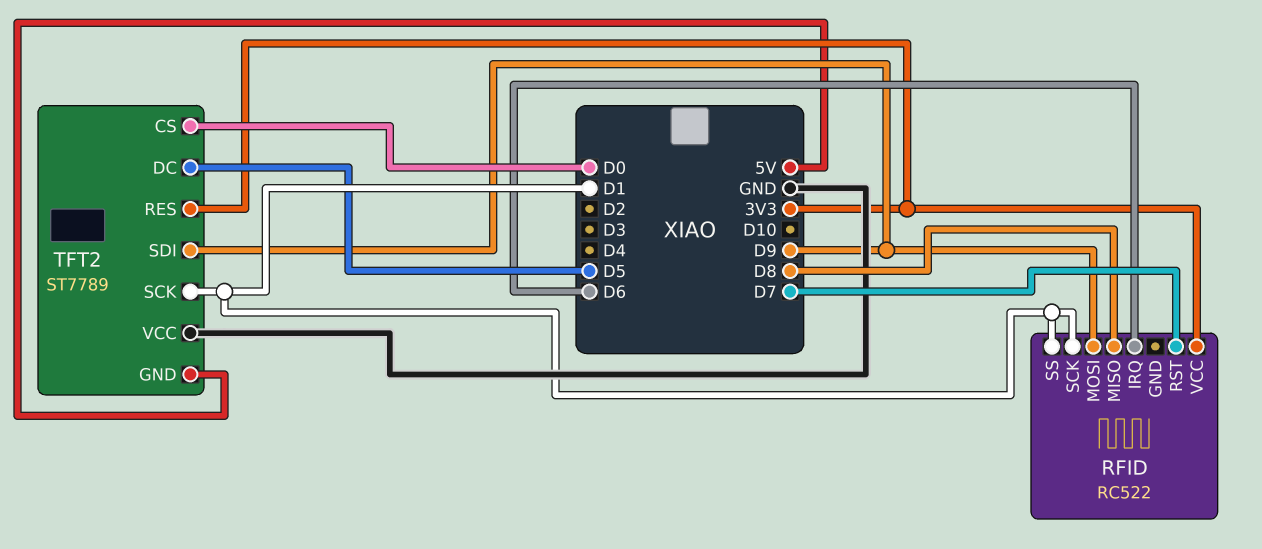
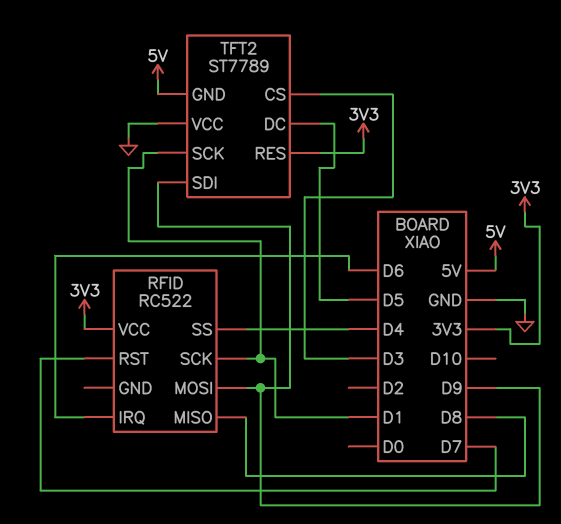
RFID pin SS: D1 -> D4
TFT2 pin CS: D0 -> D3

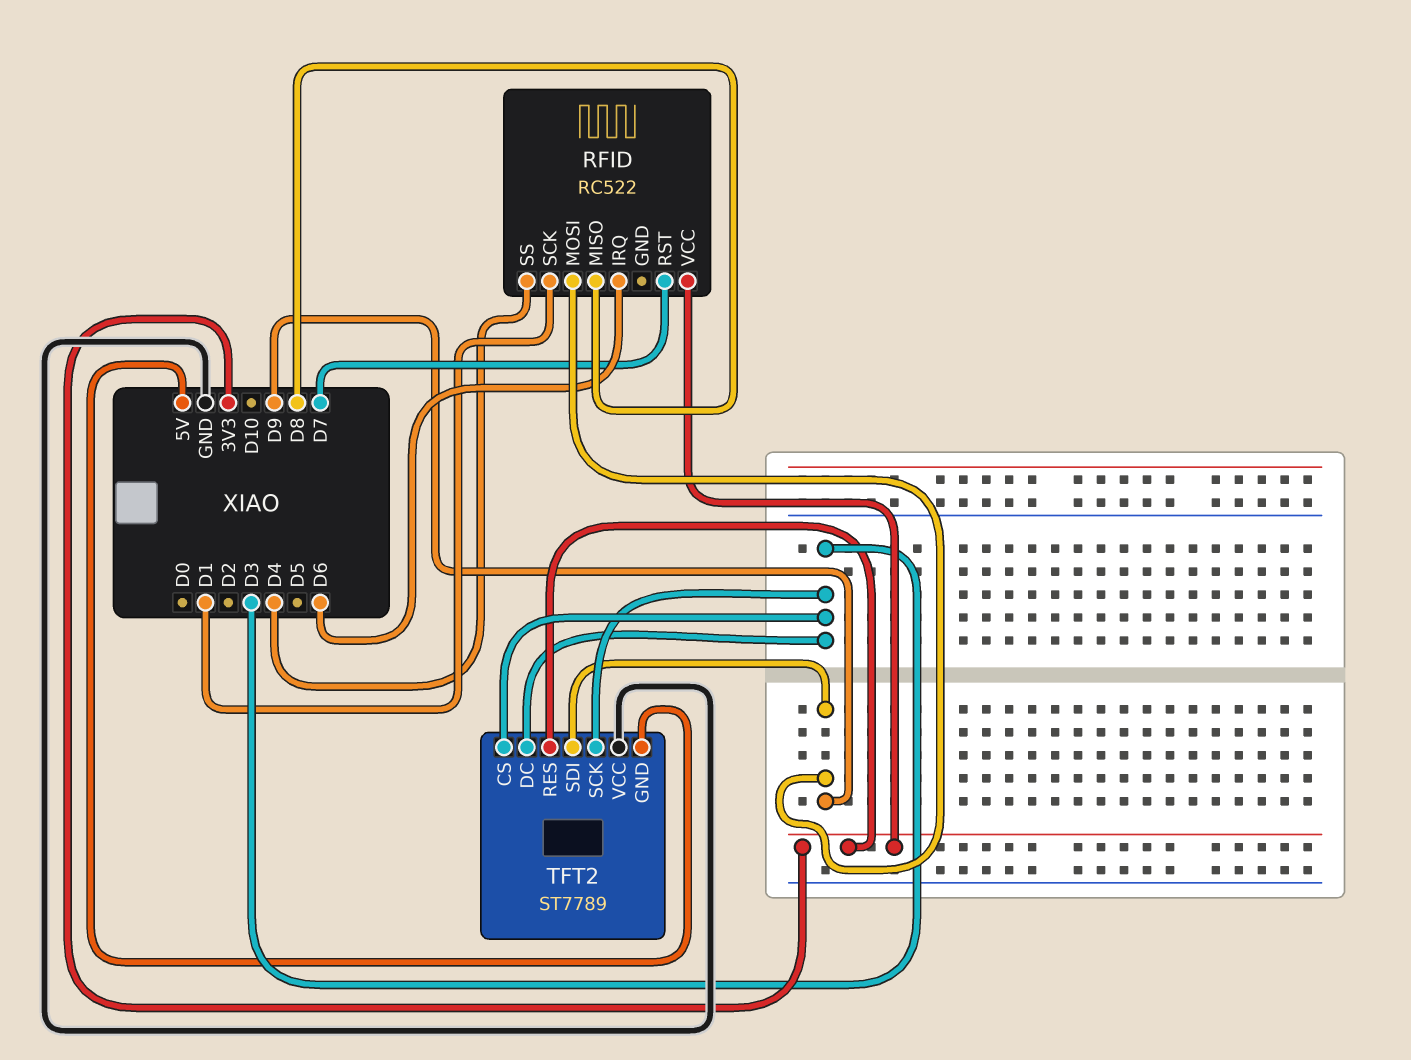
TFT2 pin DC: D5 -> D3
TFT2 pin SCK: D1 -> D3

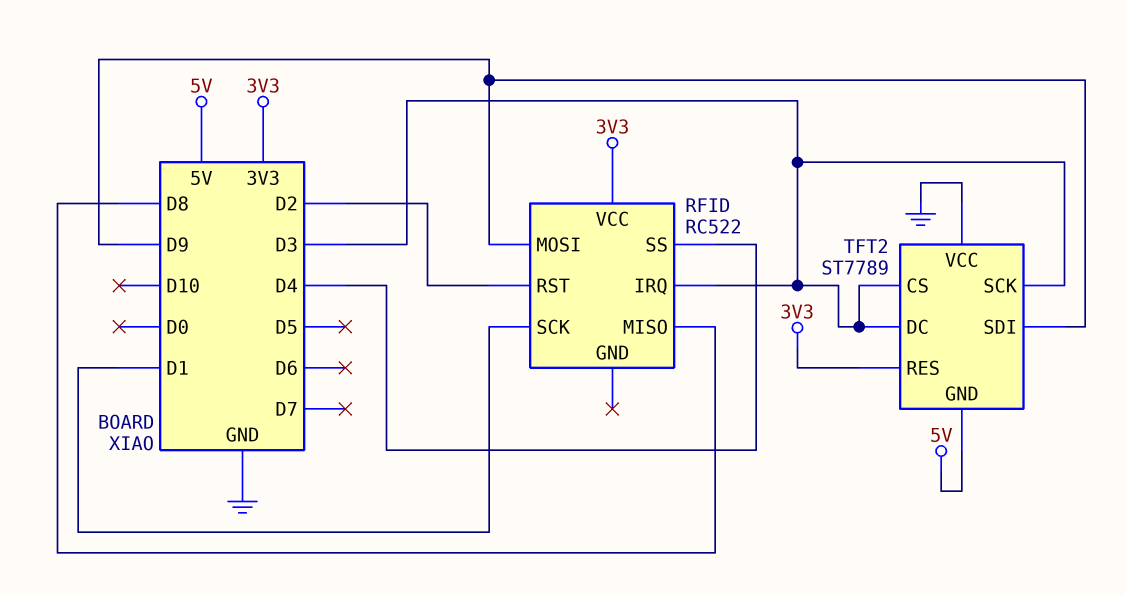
RFID pin IRQ: D6 -> D3
RFID pin RST: D7 -> D2

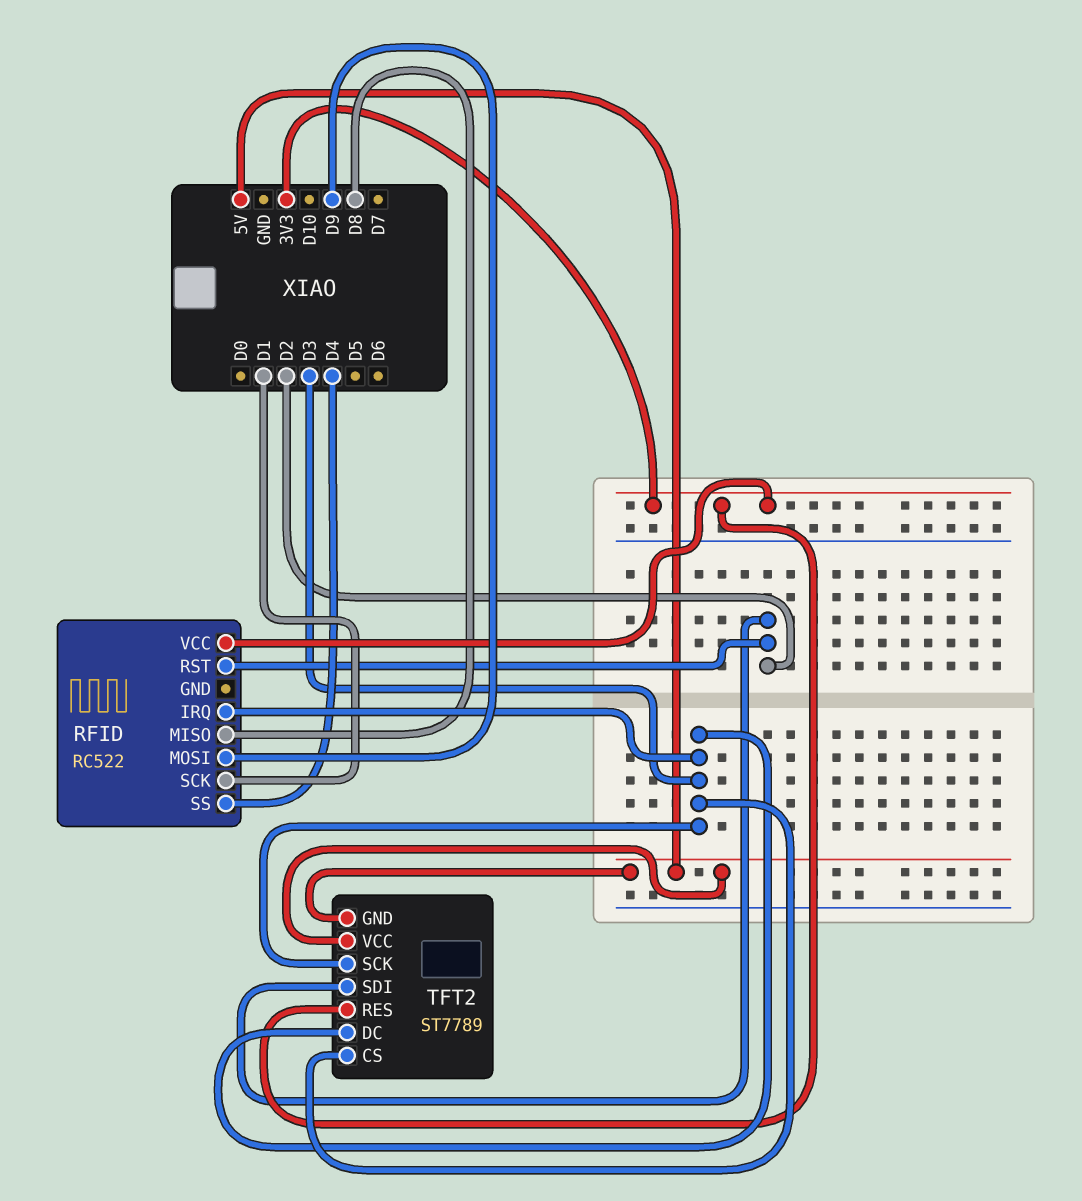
TFT2 pin SDI: D9 -> D2
TFT2 pin VCC: GND -> 5V

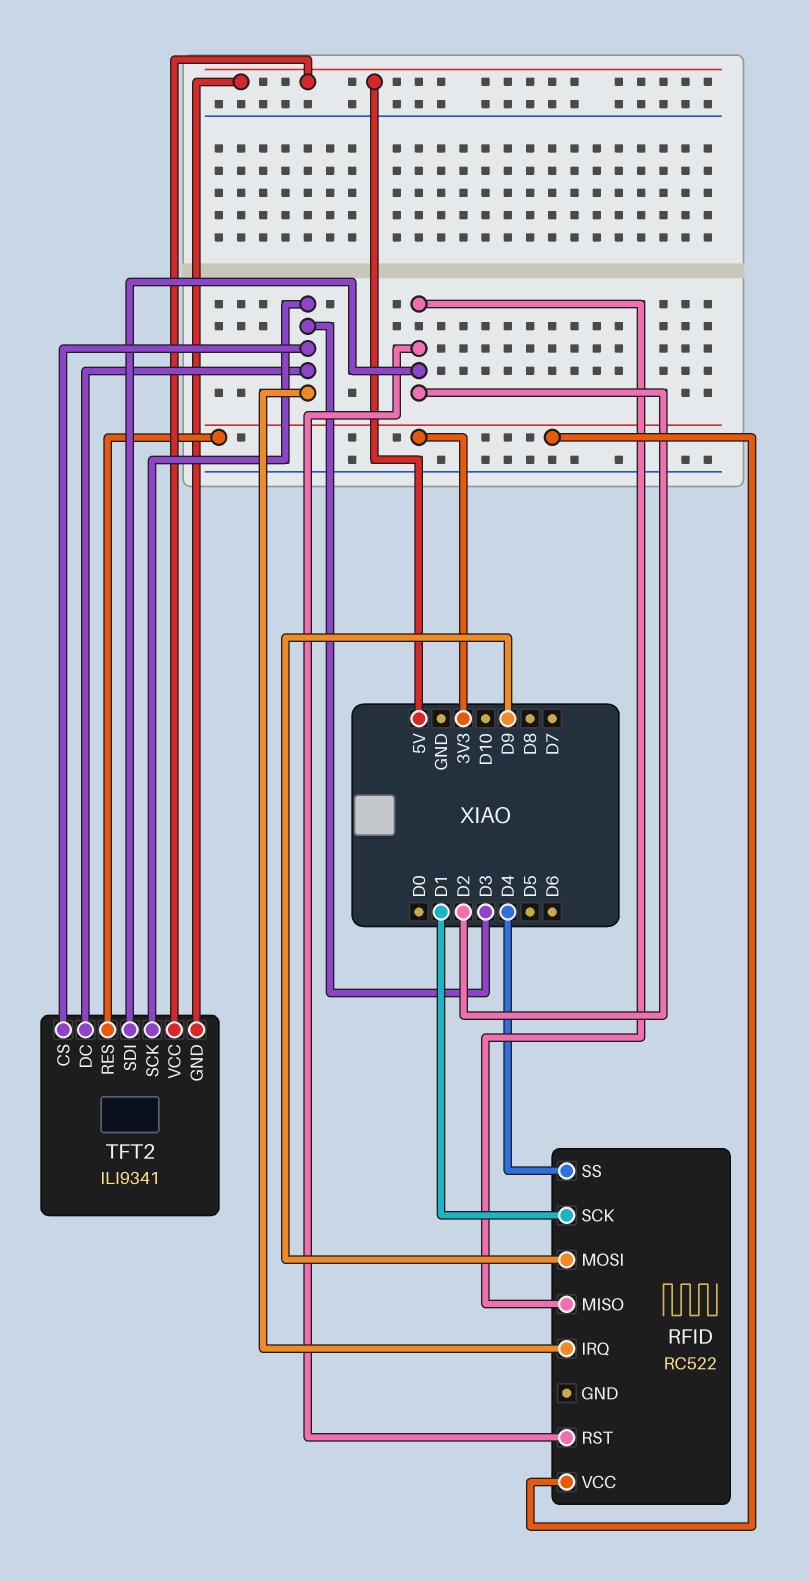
RFID pin MISO: D8 -> D2
TFT2: ST7789 -> ILI9341

